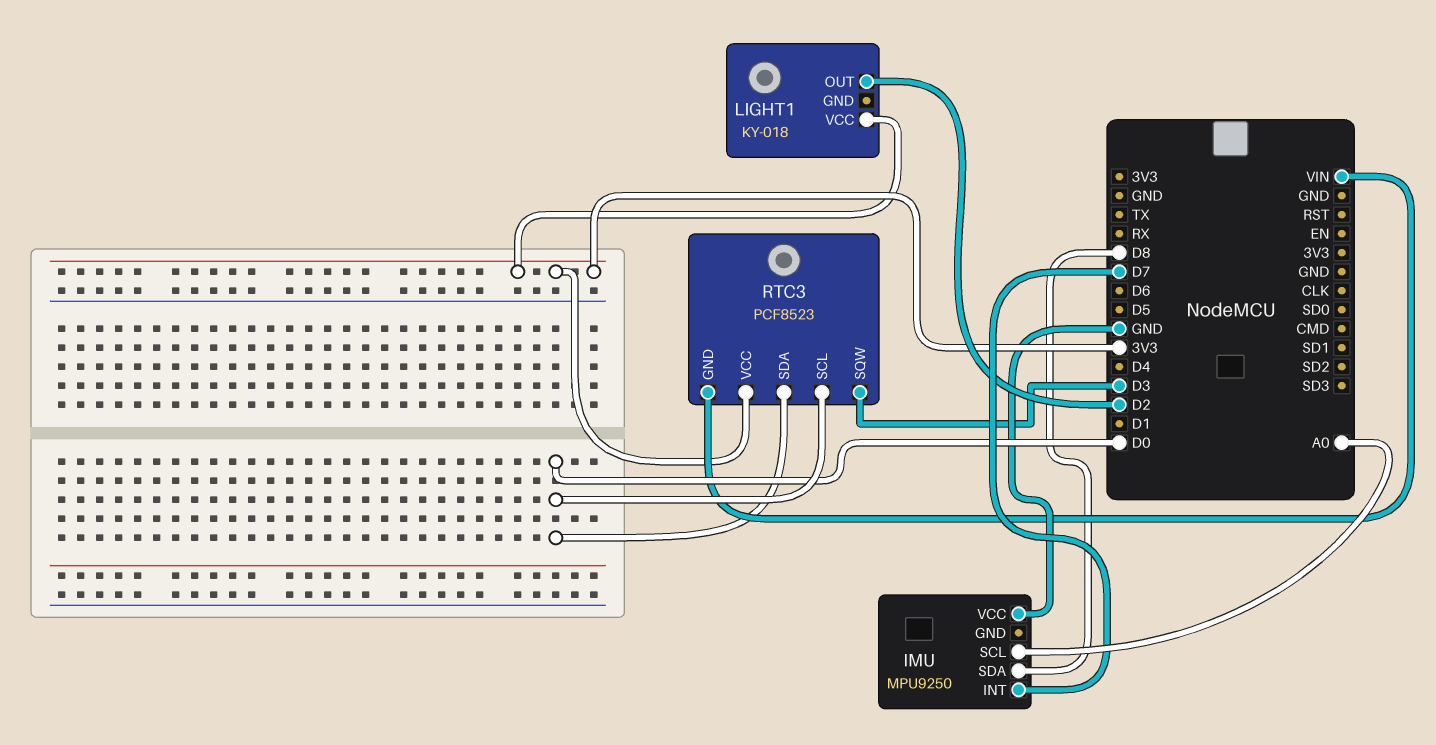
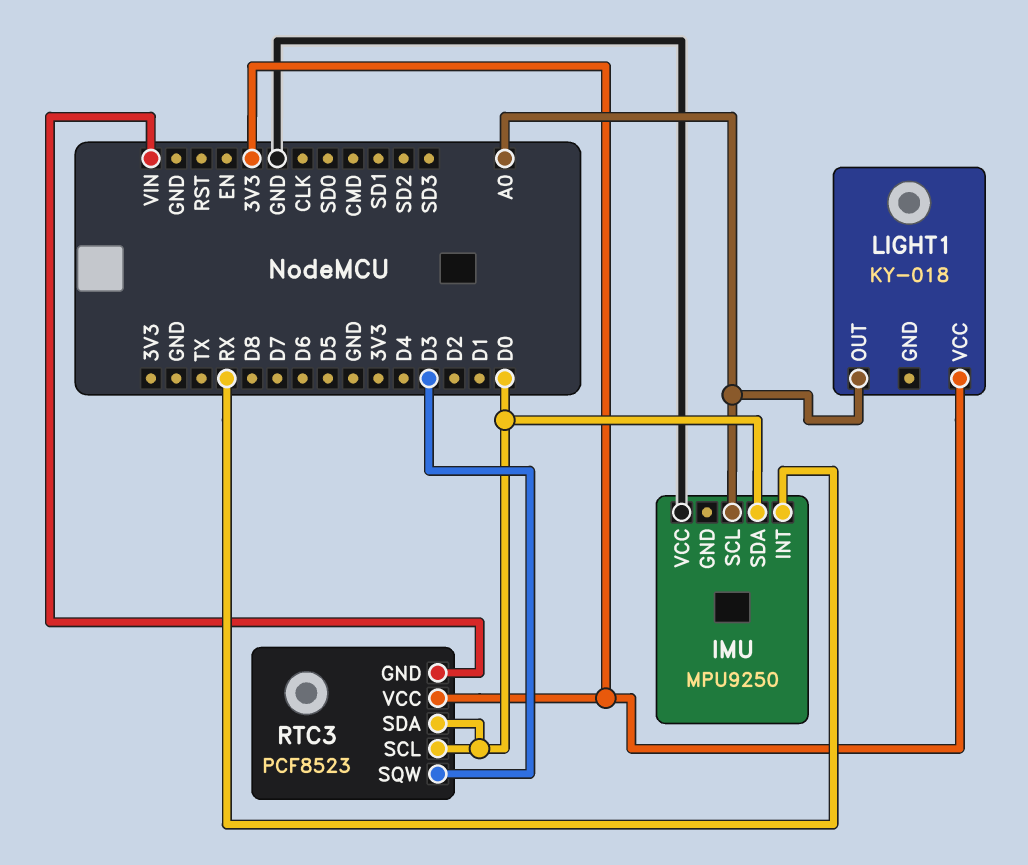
IMU pin INT: D7 -> RX
IMU pin SDA: D8 -> D0
LIGHT1 pin OUT: D2 -> A0

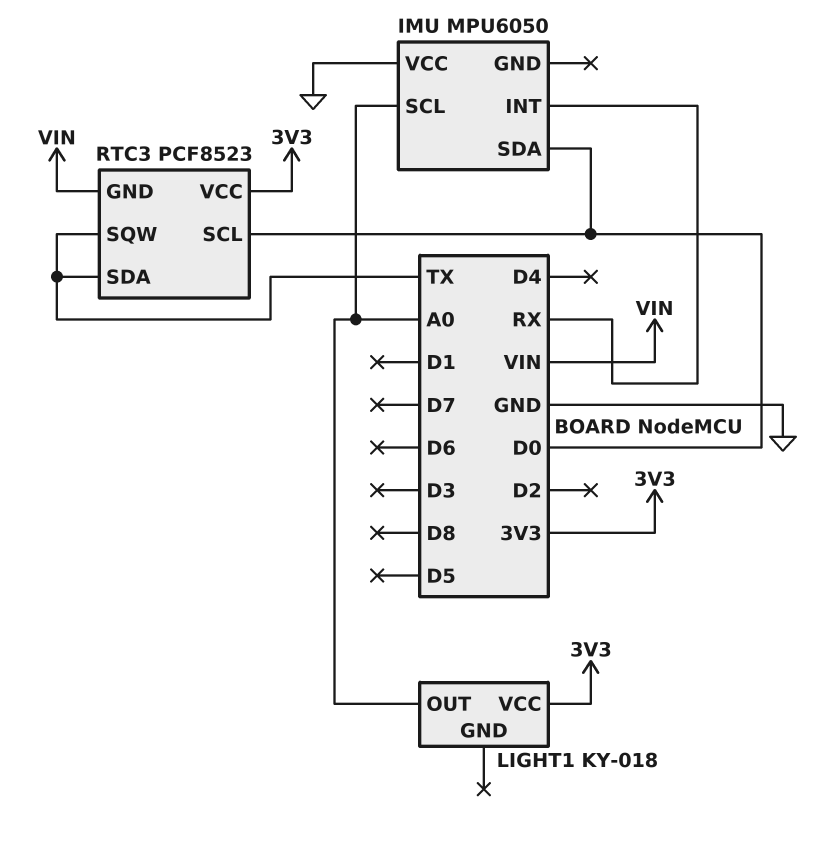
IMU: MPU9250 -> MPU6050
RTC3 pin SDA: D0 -> TX
RTC3 pin SQW: D3 -> TX

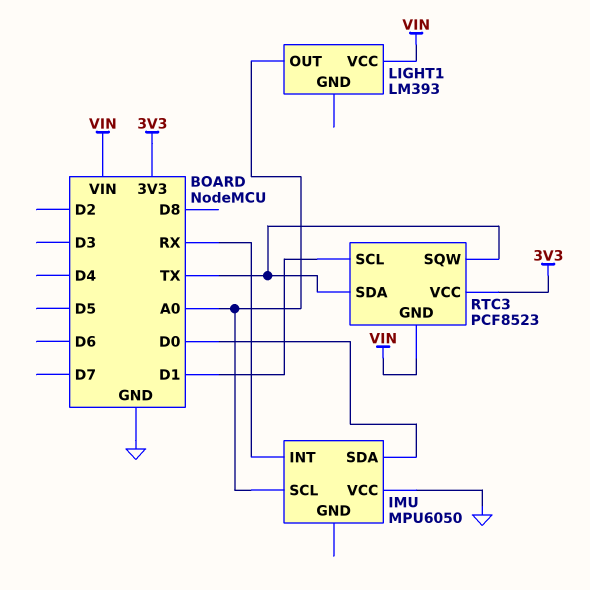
LIGHT1: KY-018 -> LM393
LIGHT1 pin VCC: 3V3 -> VIN
RTC3 pin SCL: D0 -> D1

